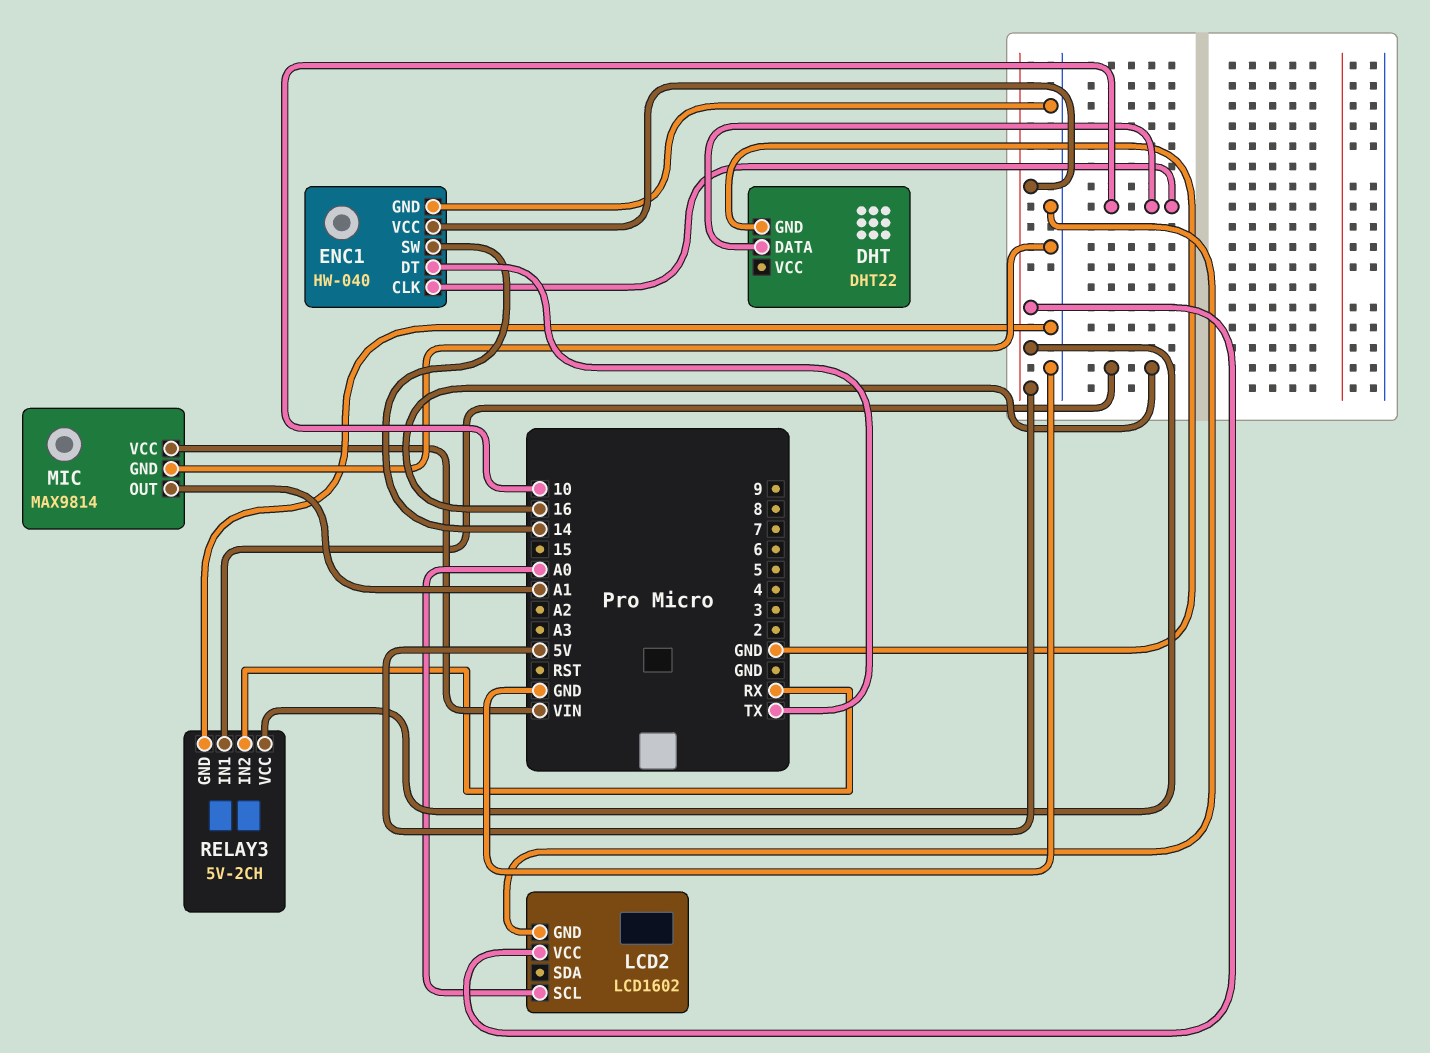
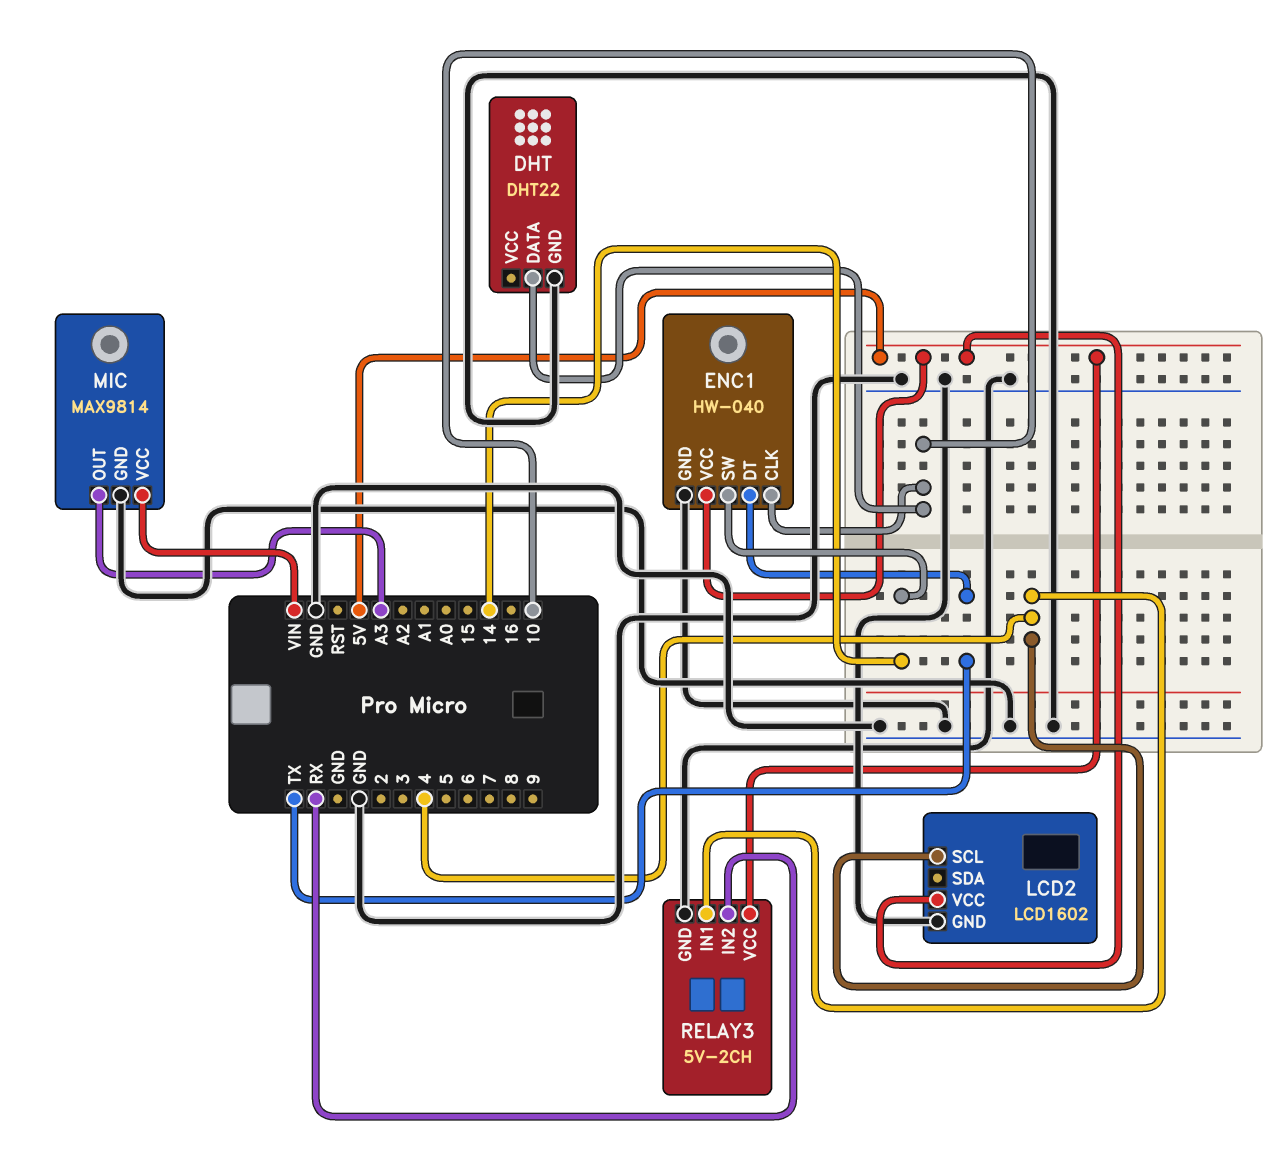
LCD2 pin SCL: A0 -> 4
MIC pin OUT: A1 -> A3
RELAY3 pin IN1: 16 -> 4

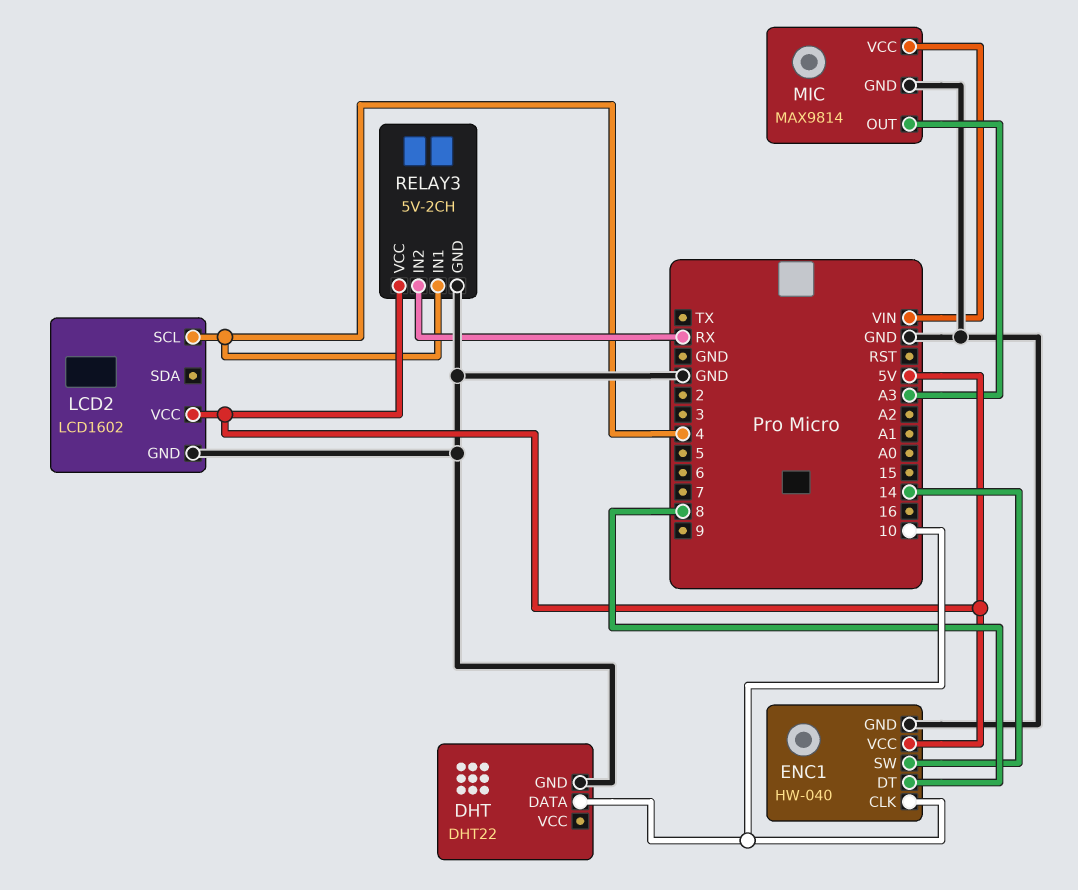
ENC1 pin DT: TX -> 8

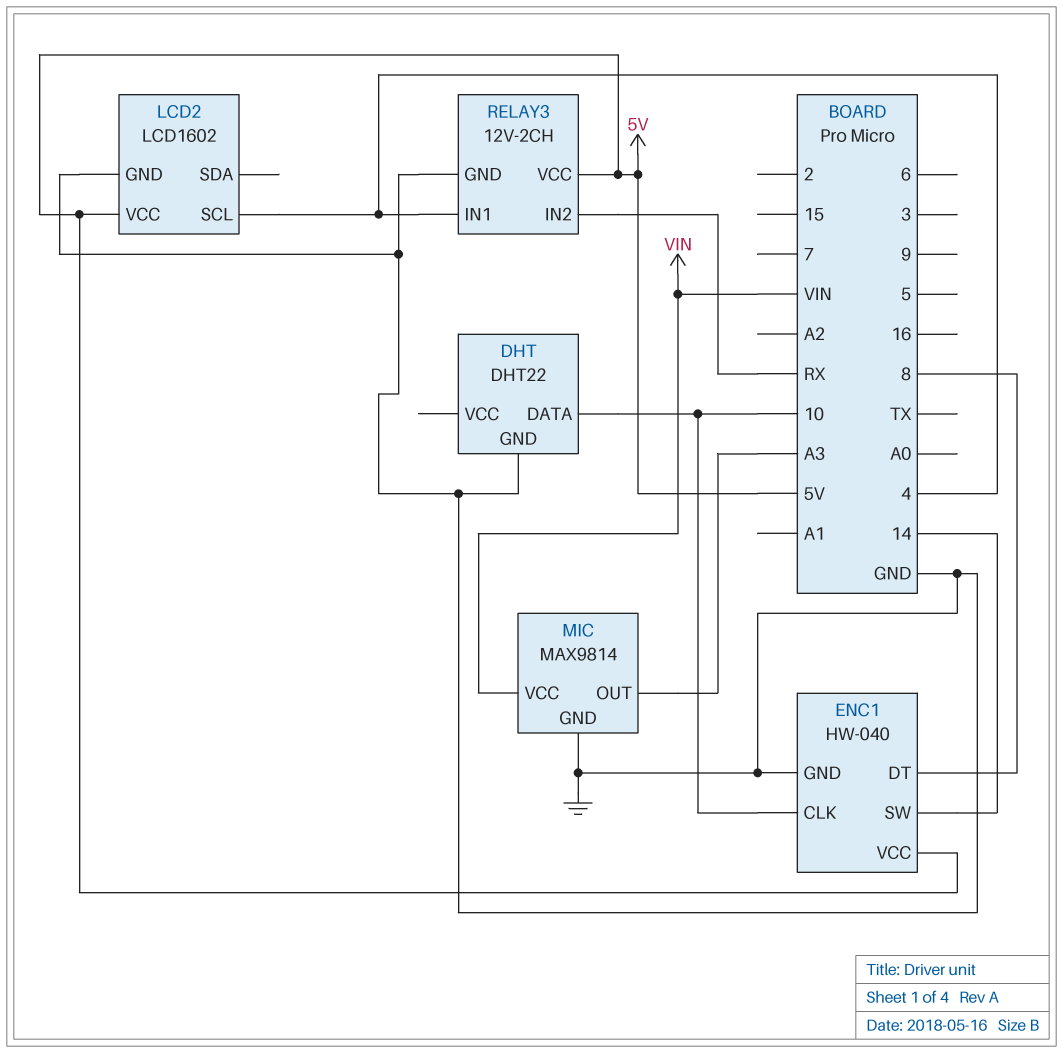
RELAY3: 5V-2CH -> 12V-2CH

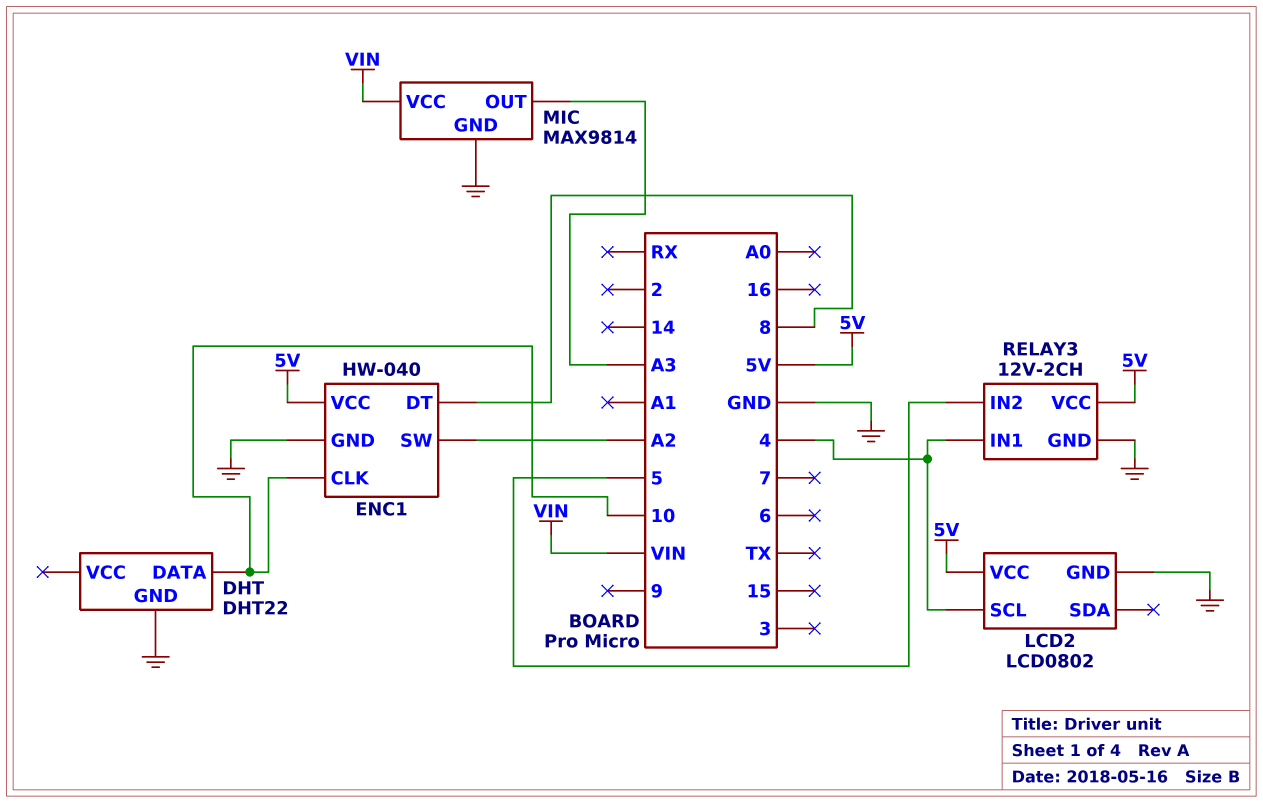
ENC1 pin SW: 14 -> A2
LCD2: LCD1602 -> LCD0802
RELAY3 pin IN2: RX -> 5

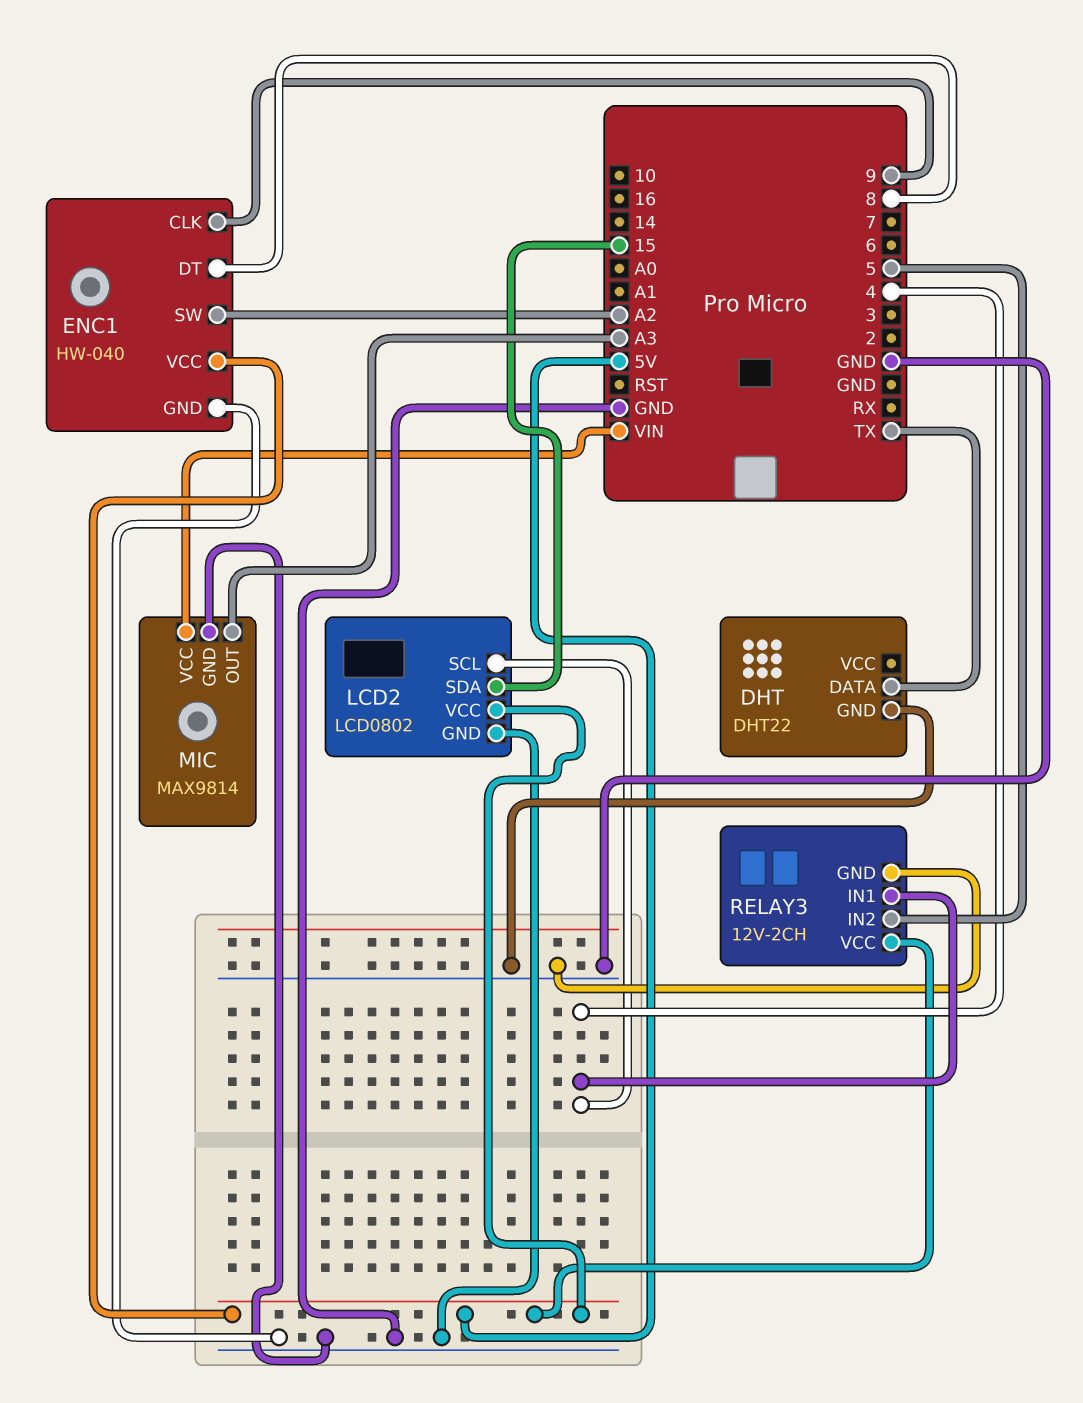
DHT pin DATA: 10 -> TX
ENC1 pin CLK: 10 -> 9
LCD2 pin SDA: none -> 15

